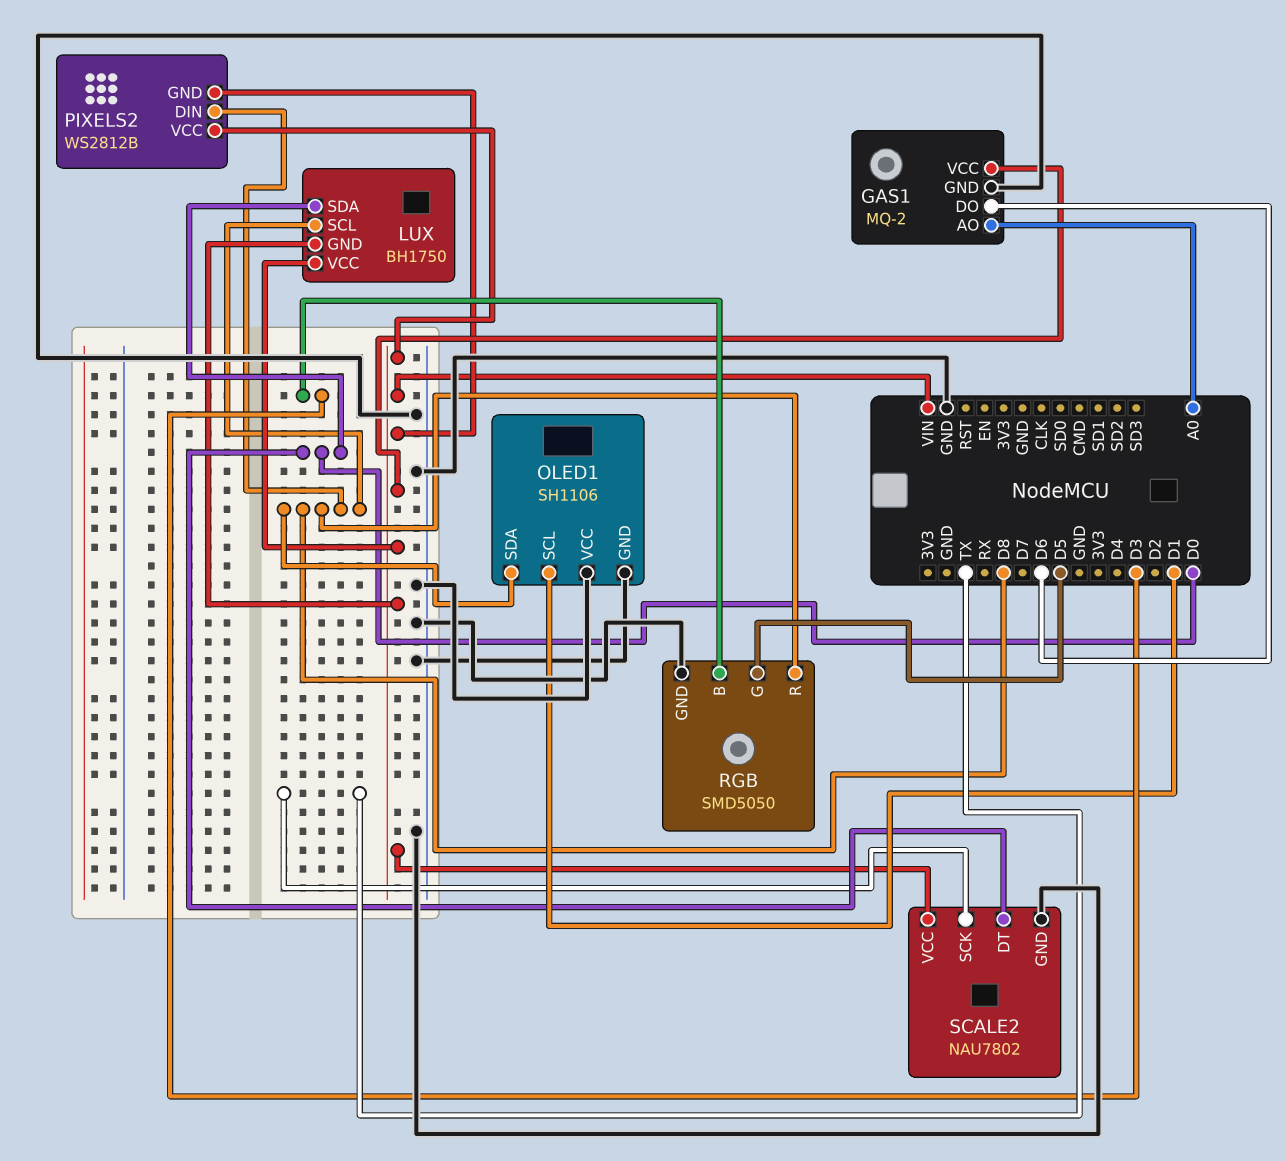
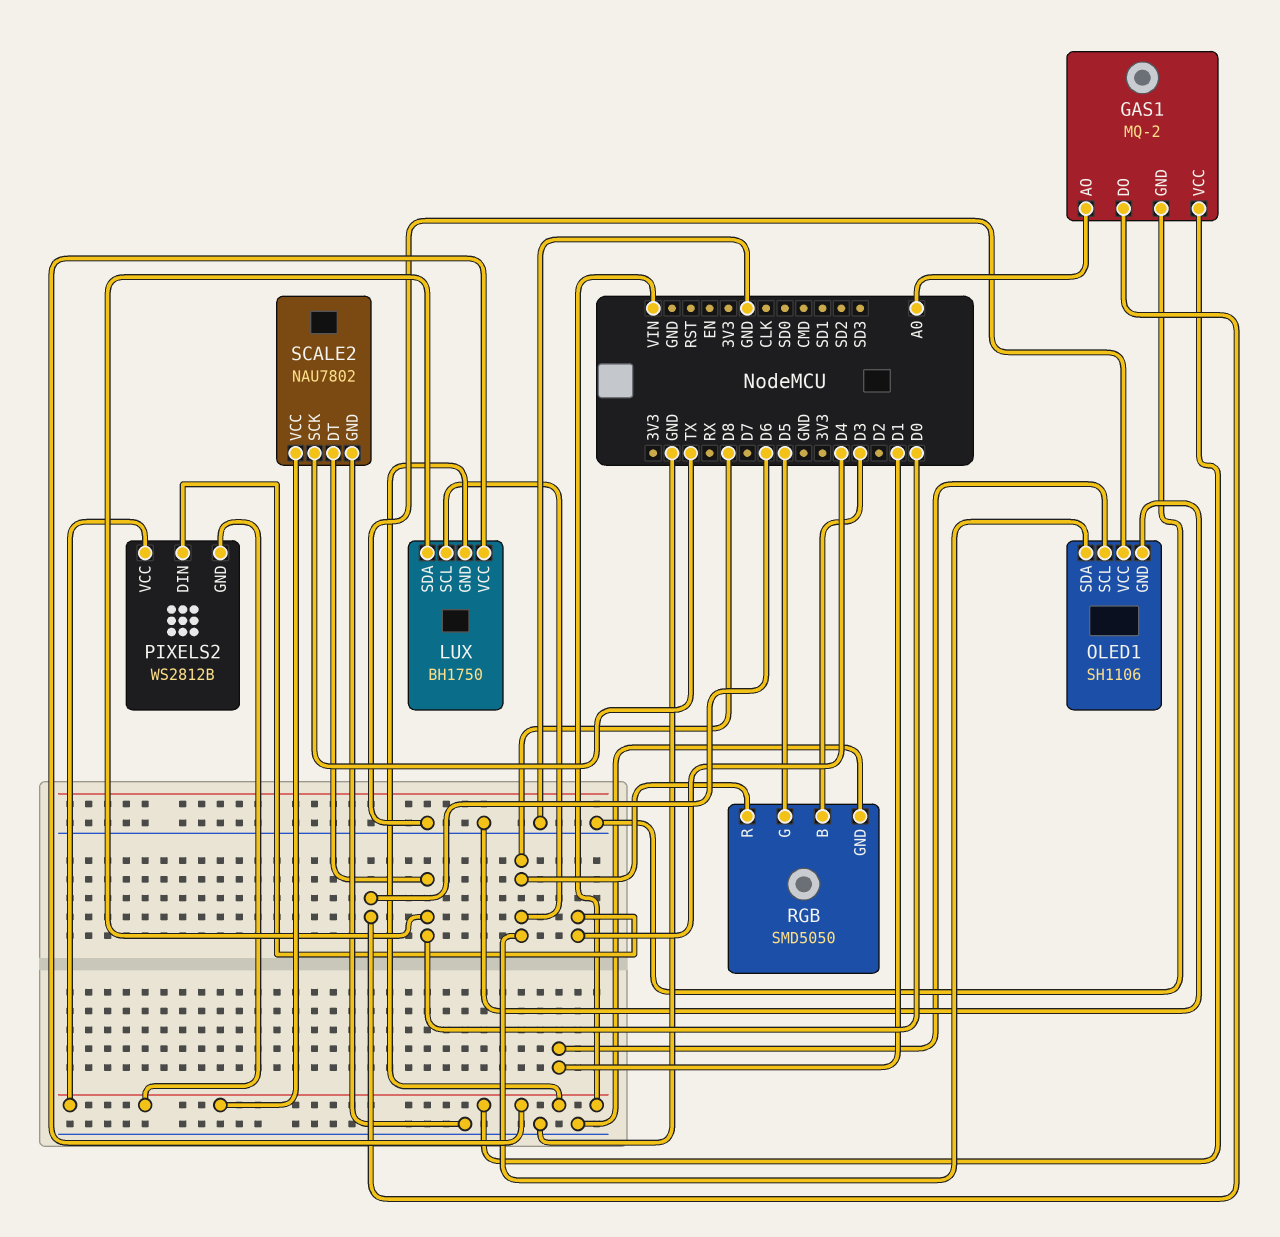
PIXELS2 pin DIN: D8 -> D4

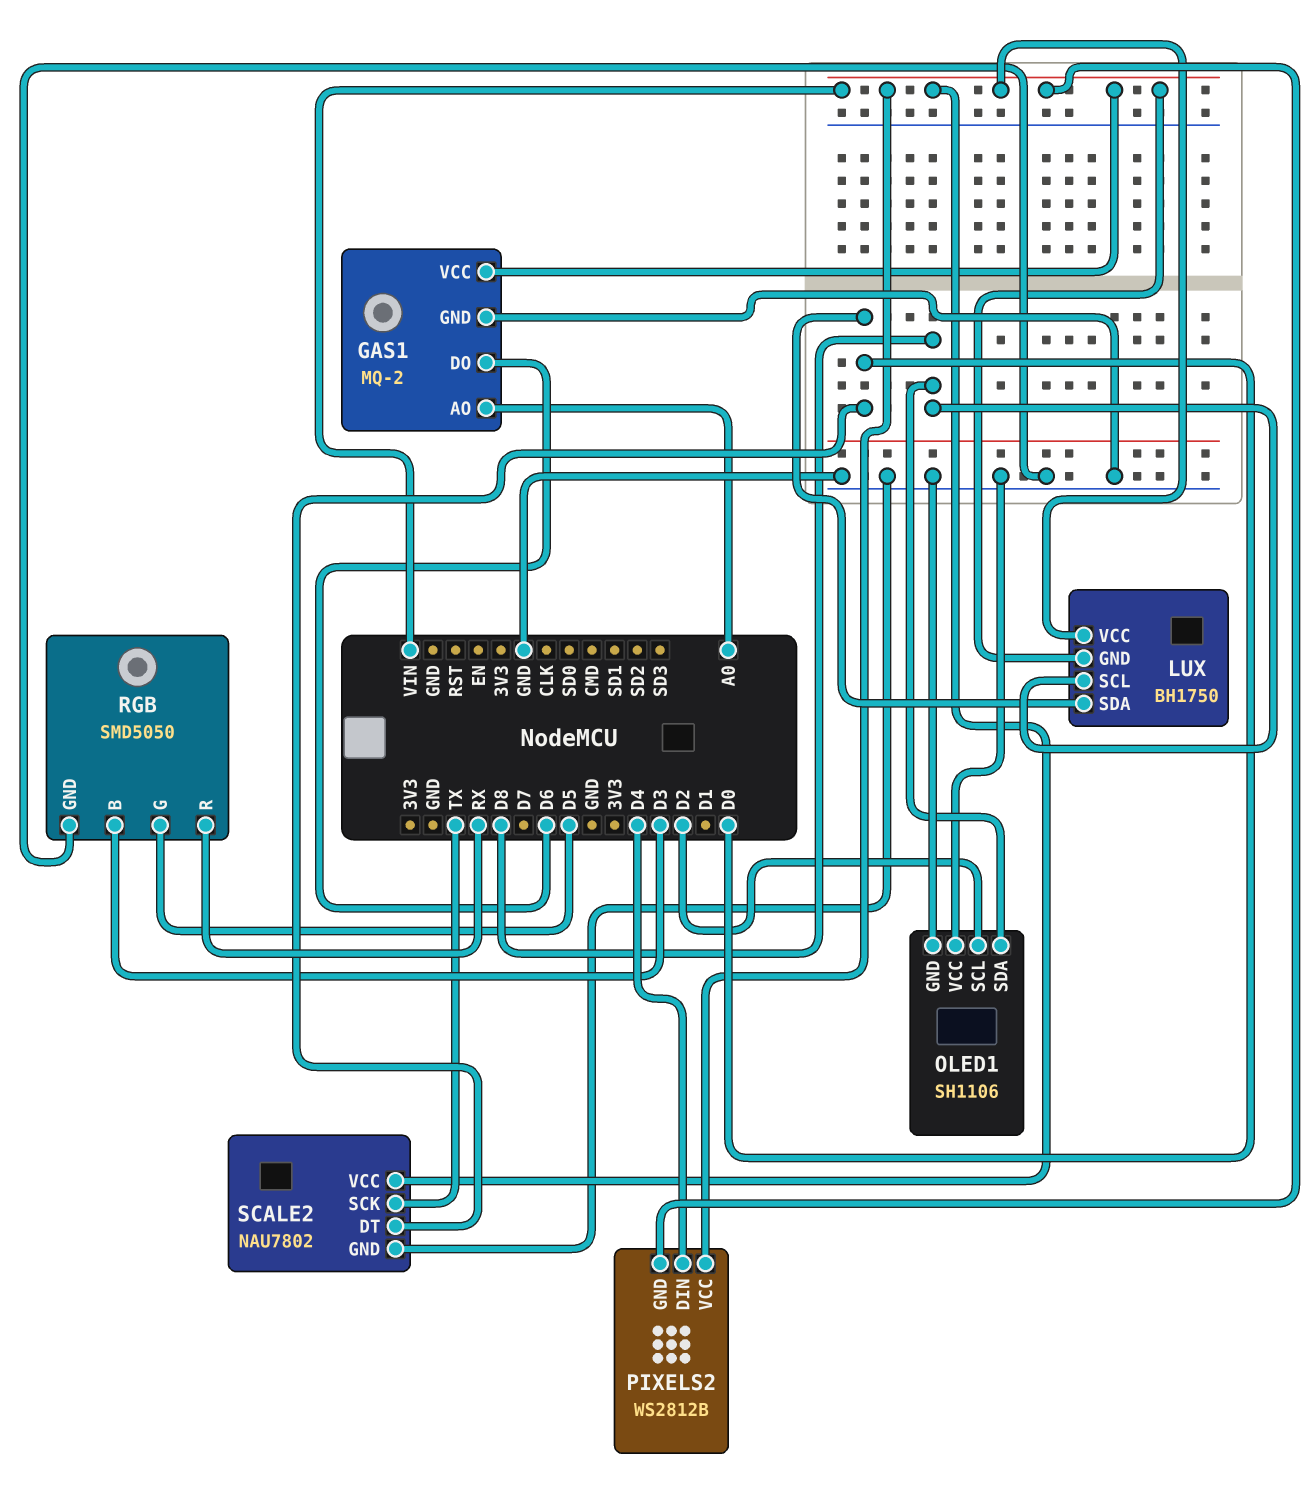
OLED1 pin SCL: D1 -> D2
RGB pin R: D8 -> RX

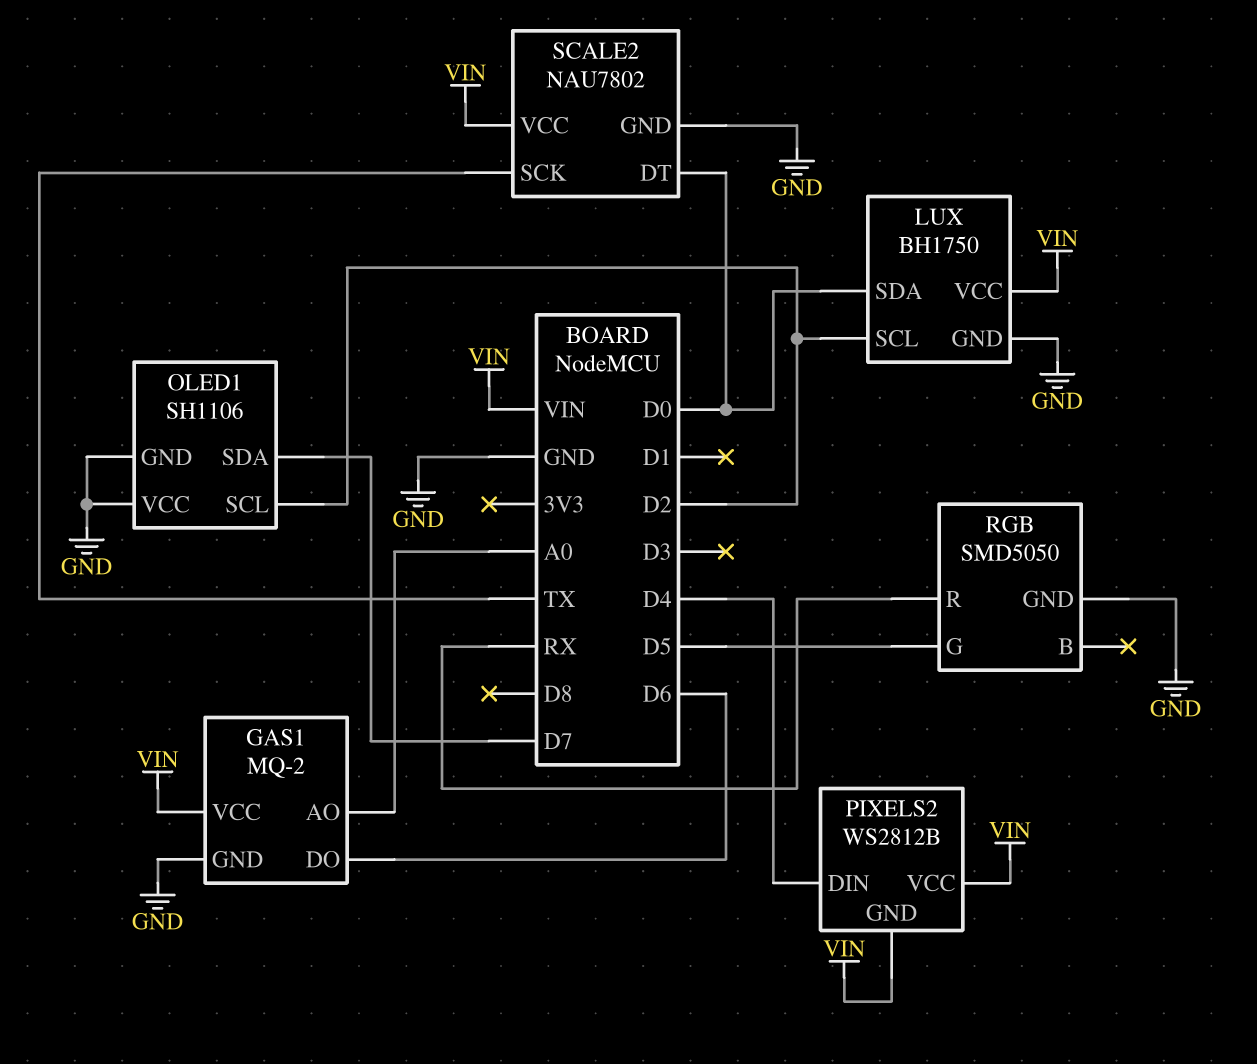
LUX pin GND: VIN -> GND
LUX pin SCL: D8 -> D2
OLED1 pin SDA: D8 -> D7
RGB pin B: D3 -> none

